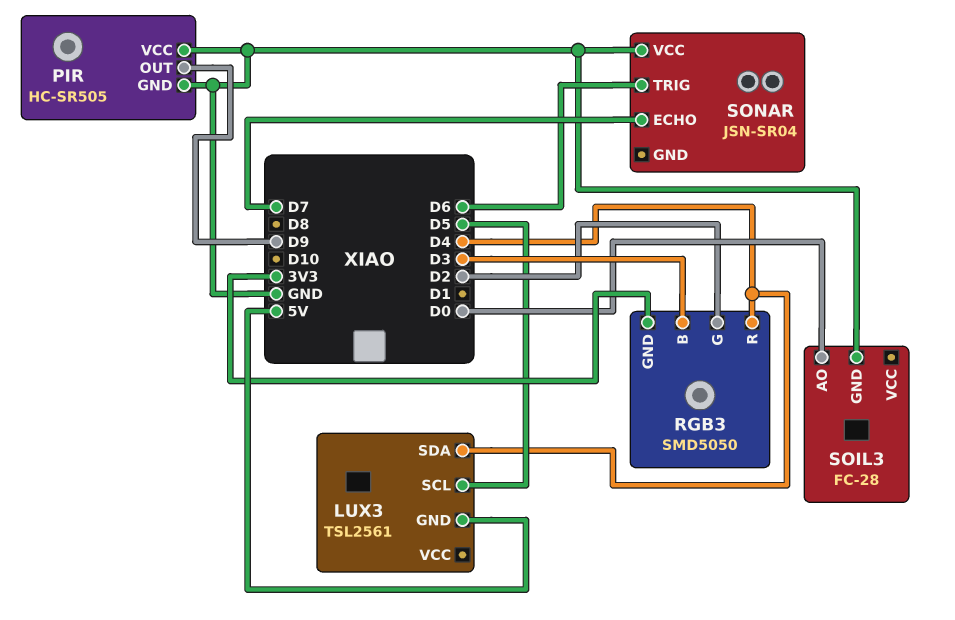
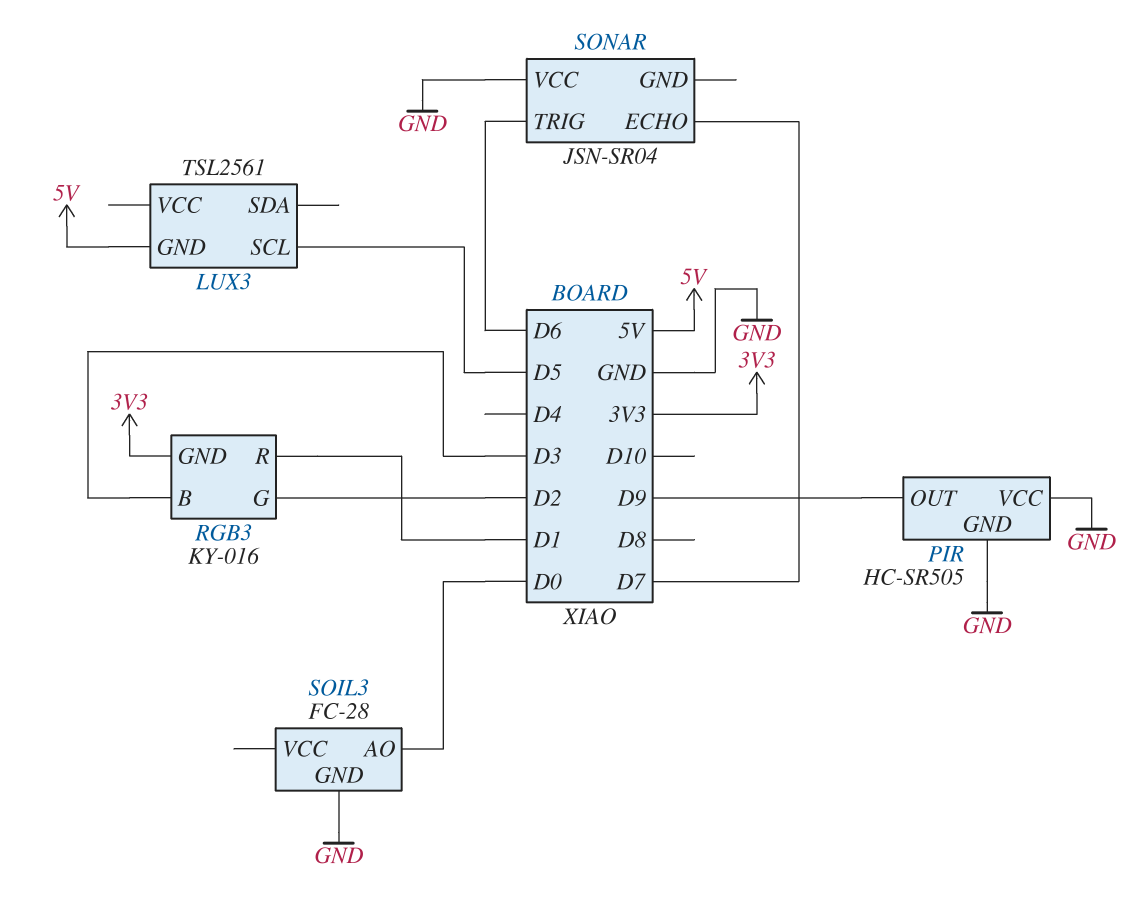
LUX3 pin SDA: D4 -> none
RGB3: SMD5050 -> KY-016
RGB3 pin R: D4 -> D1

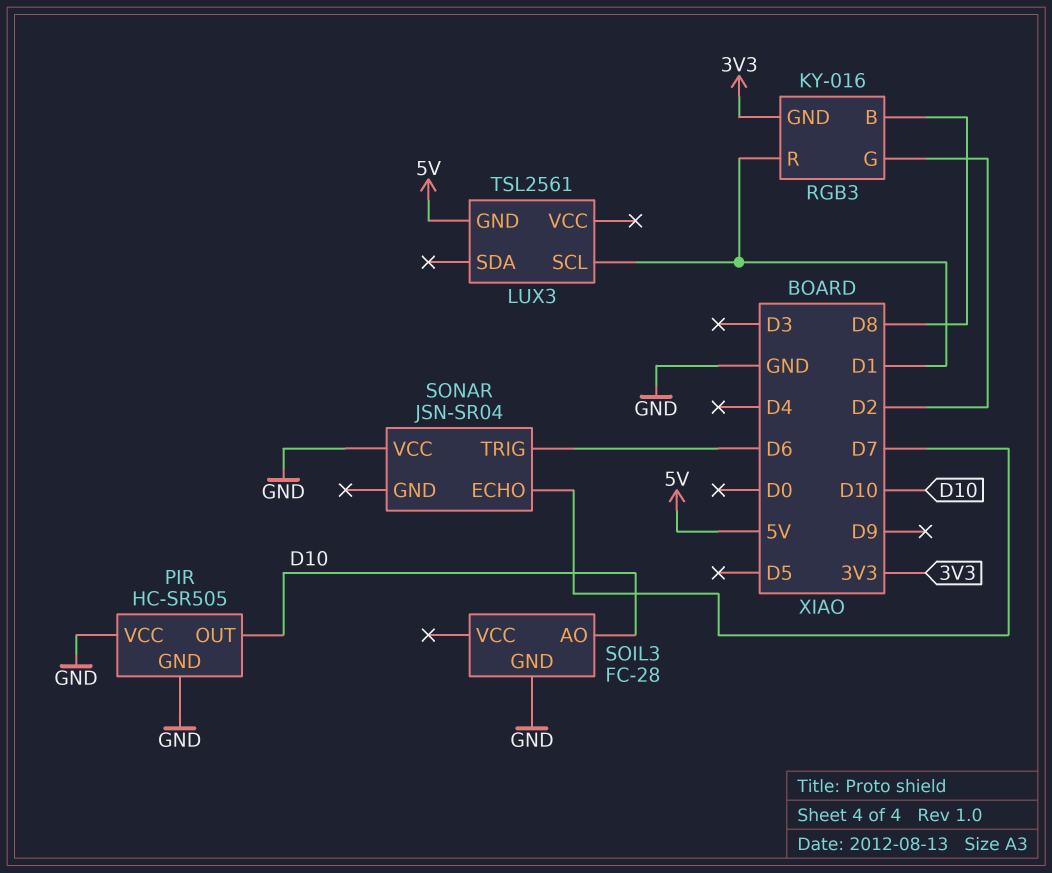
LUX3 pin SCL: D5 -> D1
PIR pin OUT: D9 -> D10
RGB3 pin B: D3 -> D8
SOIL3 pin AO: D0 -> D10

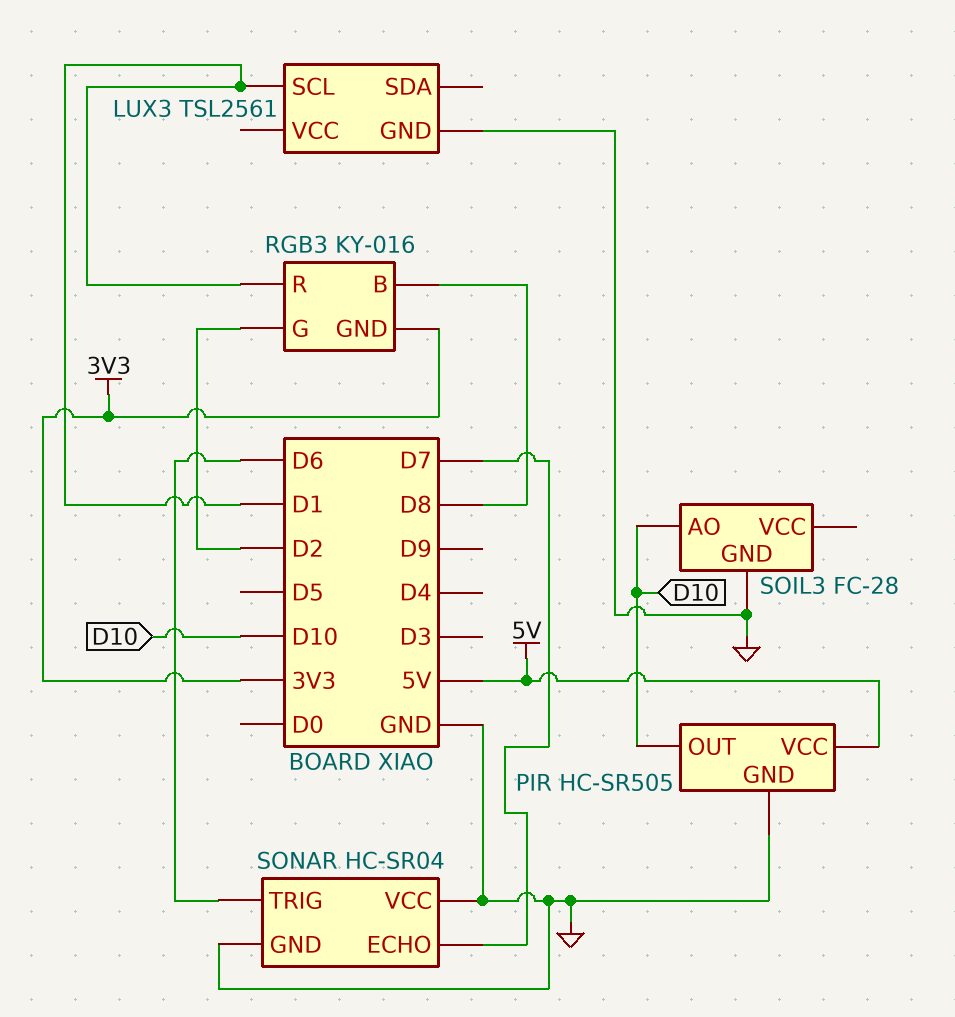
LUX3 pin GND: 5V -> GND
PIR pin VCC: GND -> 5V
SONAR: JSN-SR04 -> HC-SR04
SONAR pin GND: none -> GND

